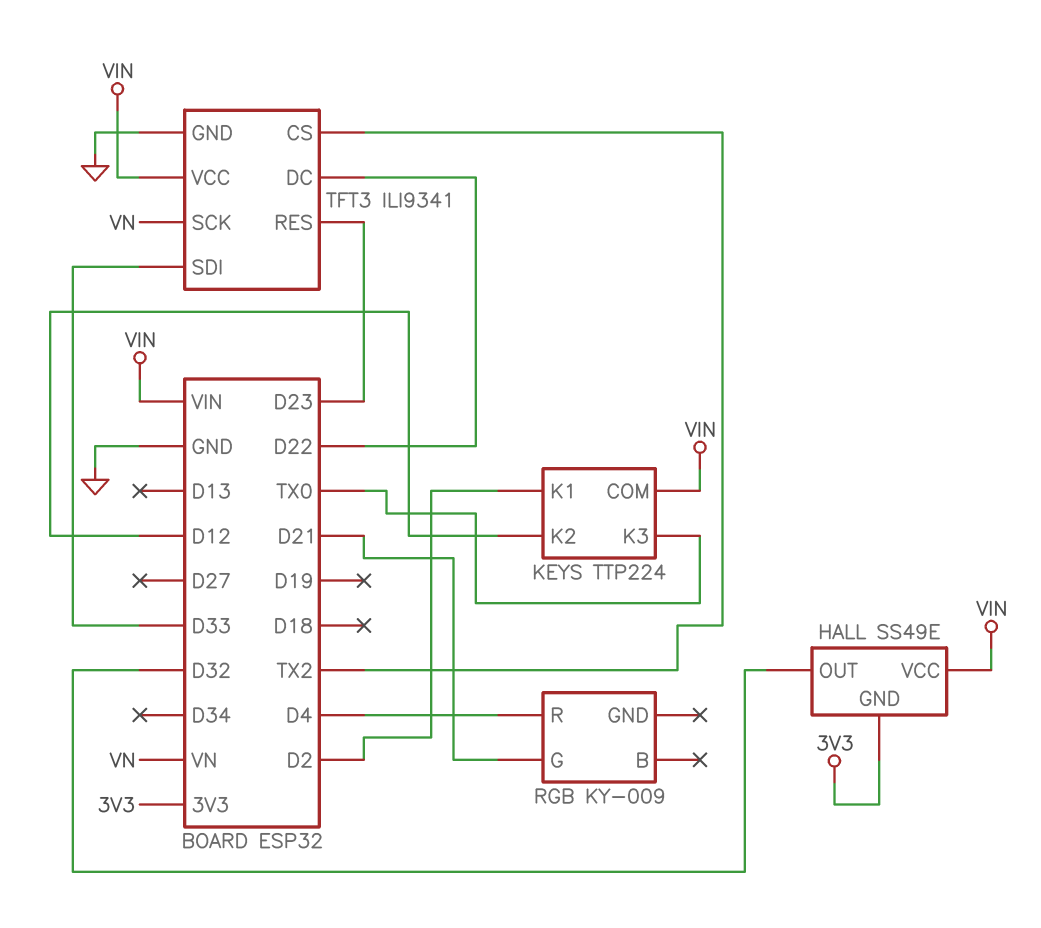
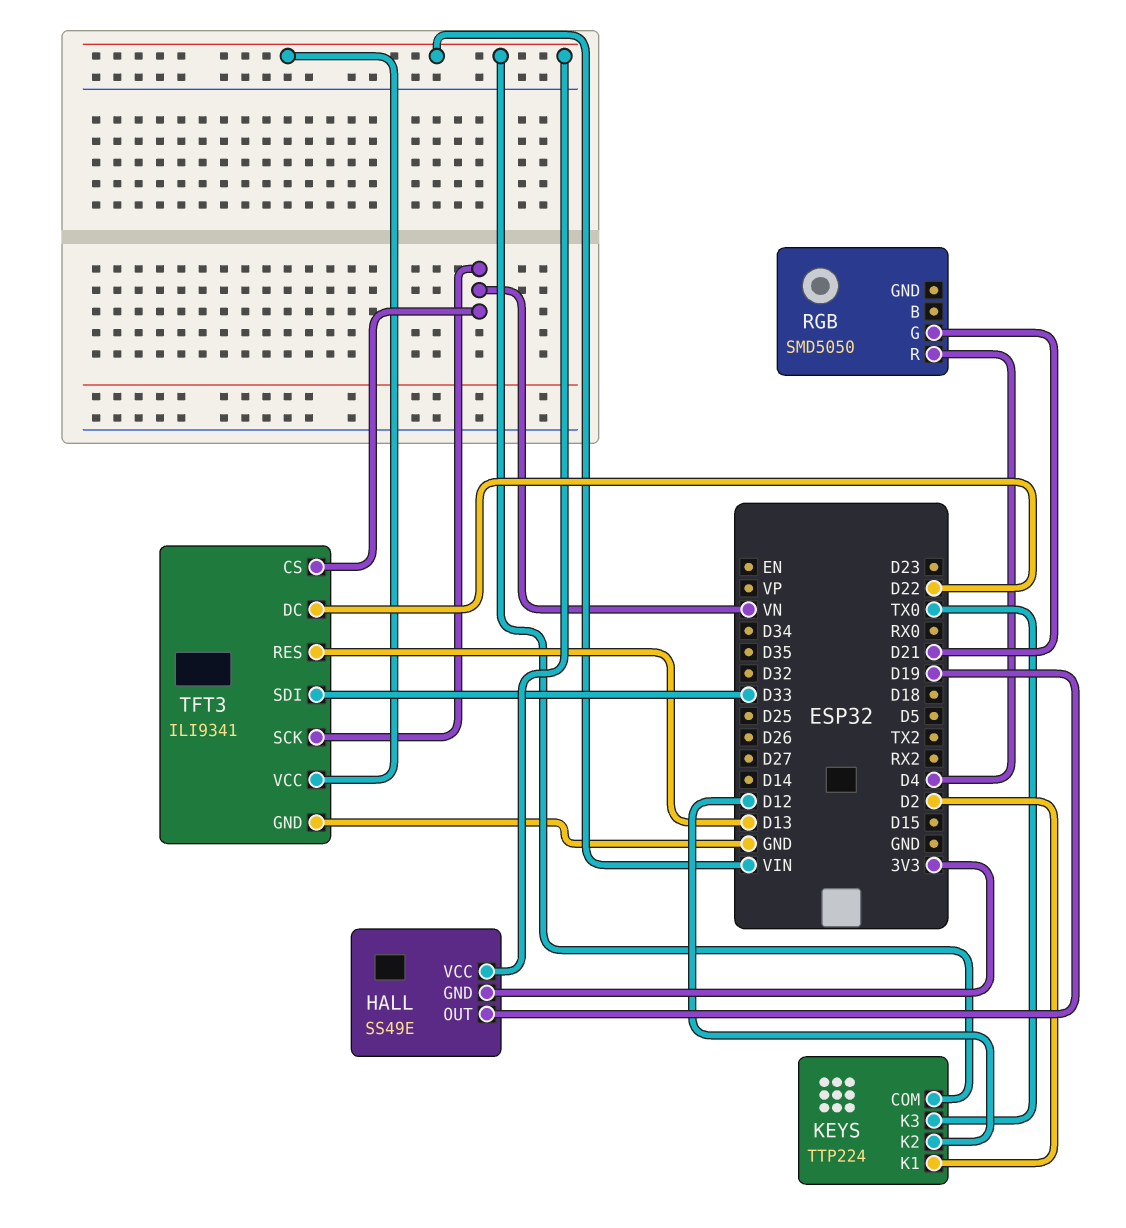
HALL pin OUT: D32 -> D19
RGB: KY-009 -> SMD5050
TFT3 pin CS: TX2 -> VN
TFT3 pin RES: D23 -> D13

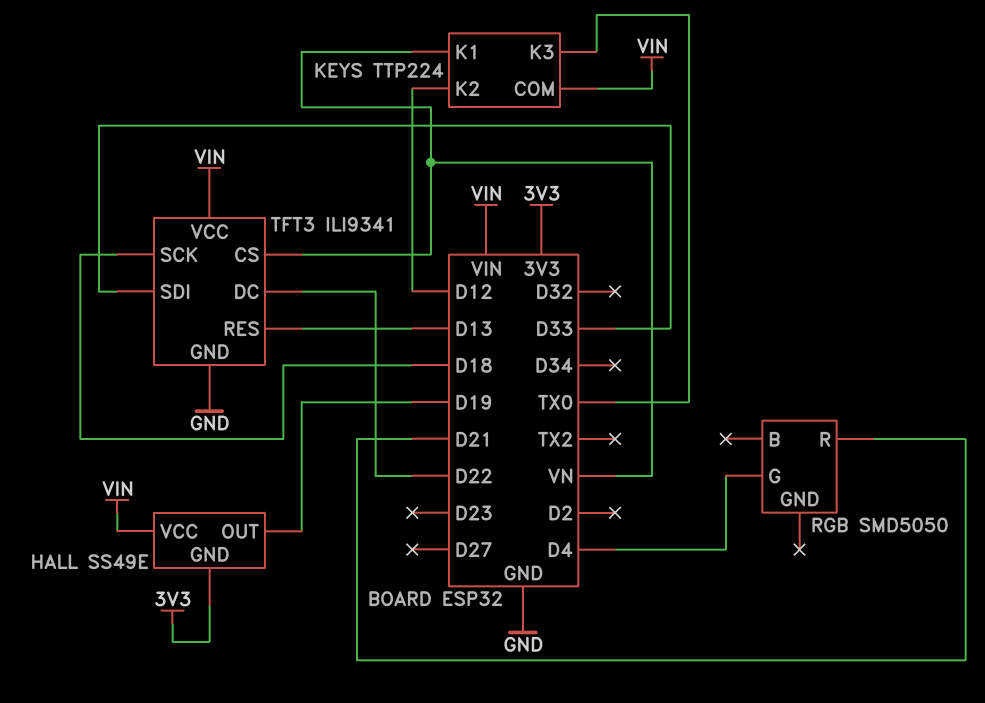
KEYS pin K1: D2 -> VN
RGB pin G: D21 -> D4
RGB pin R: D4 -> D21
TFT3 pin SCK: VN -> D18

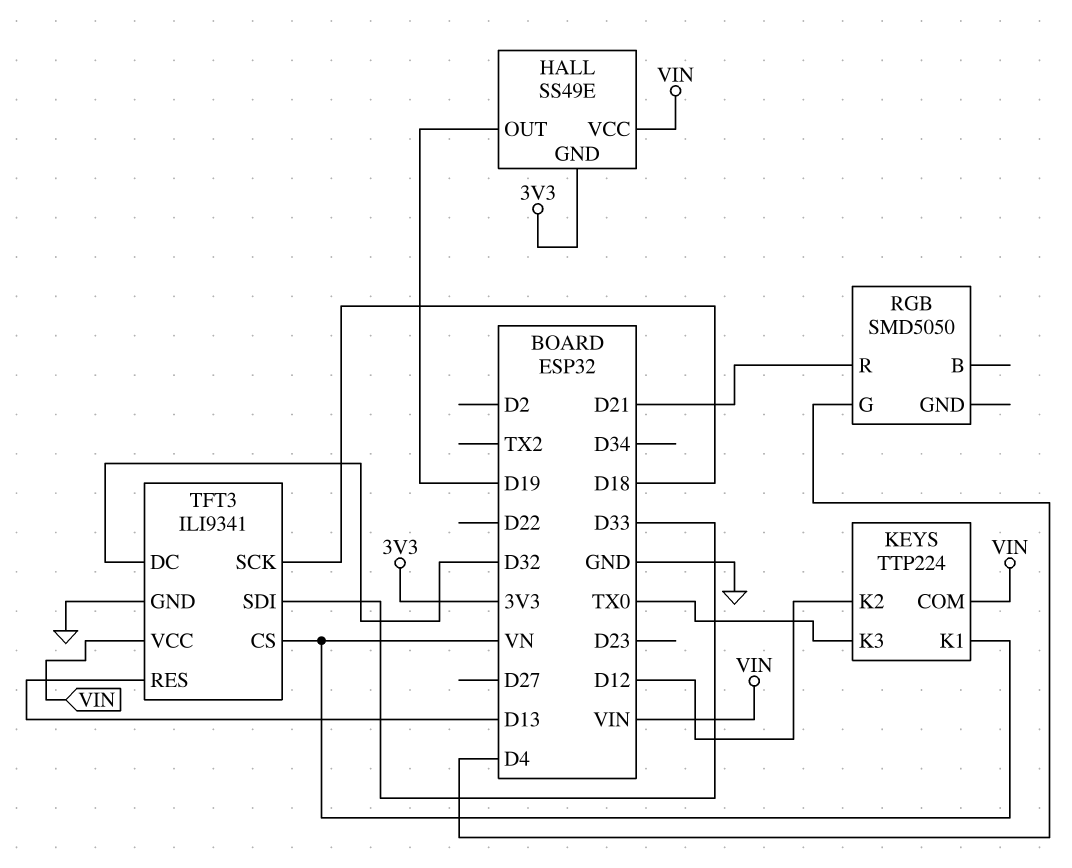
TFT3 pin DC: D22 -> D32

